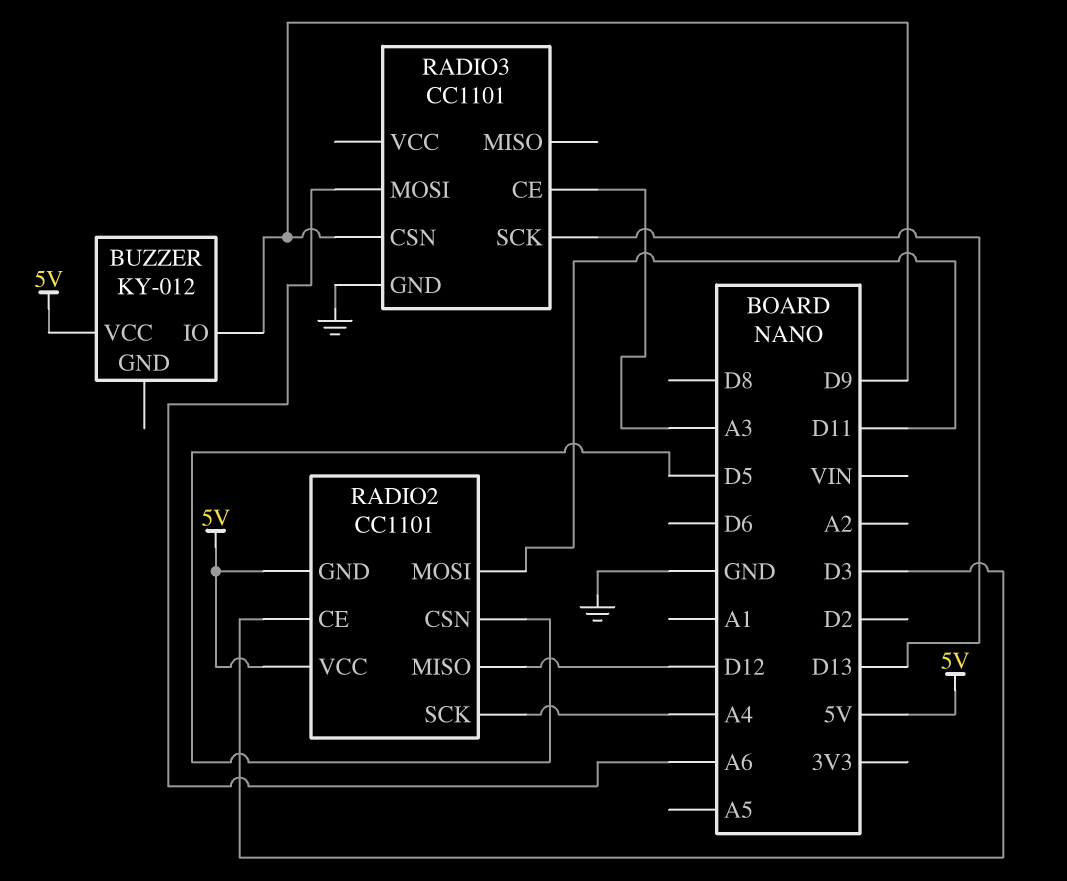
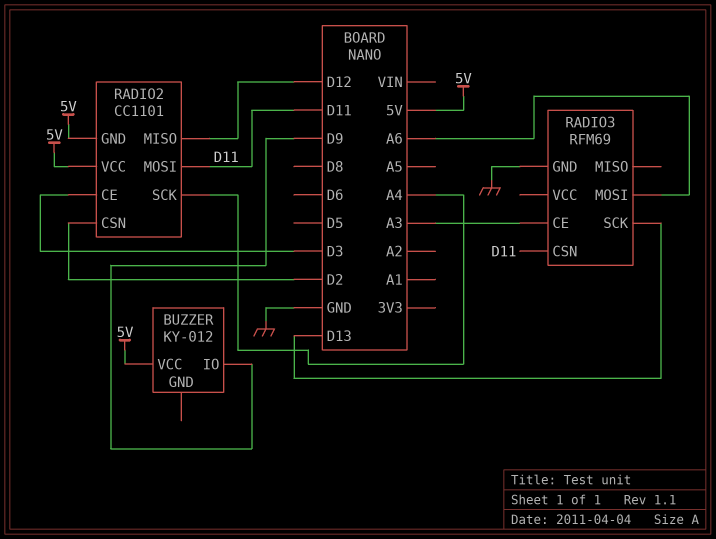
RADIO2 pin CSN: D5 -> D2
RADIO3: CC1101 -> RFM69
RADIO3 pin CSN: D9 -> D11

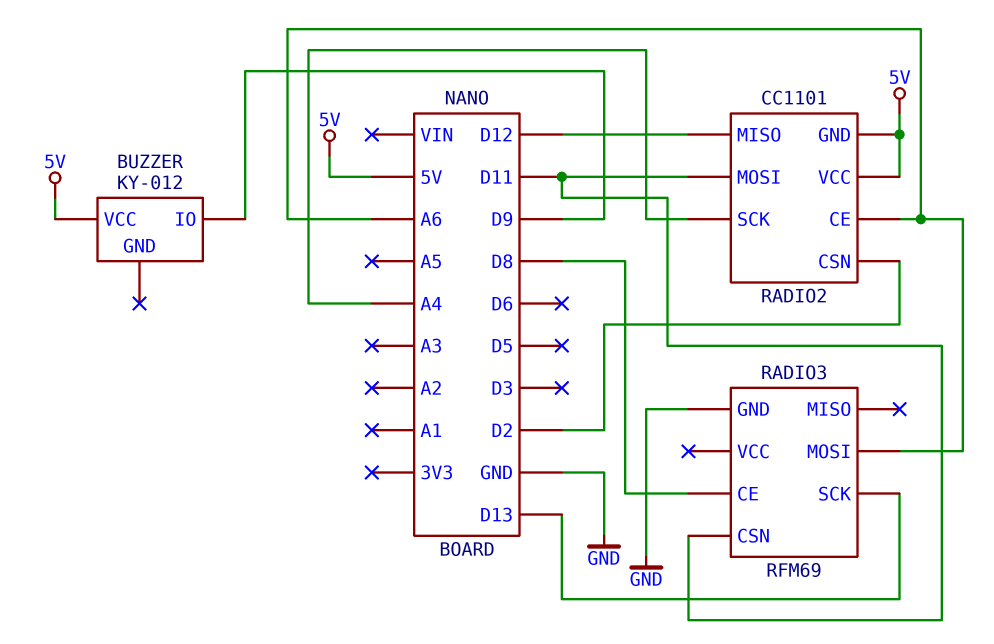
RADIO2 pin CE: D3 -> A6
RADIO3 pin CE: A3 -> D8

